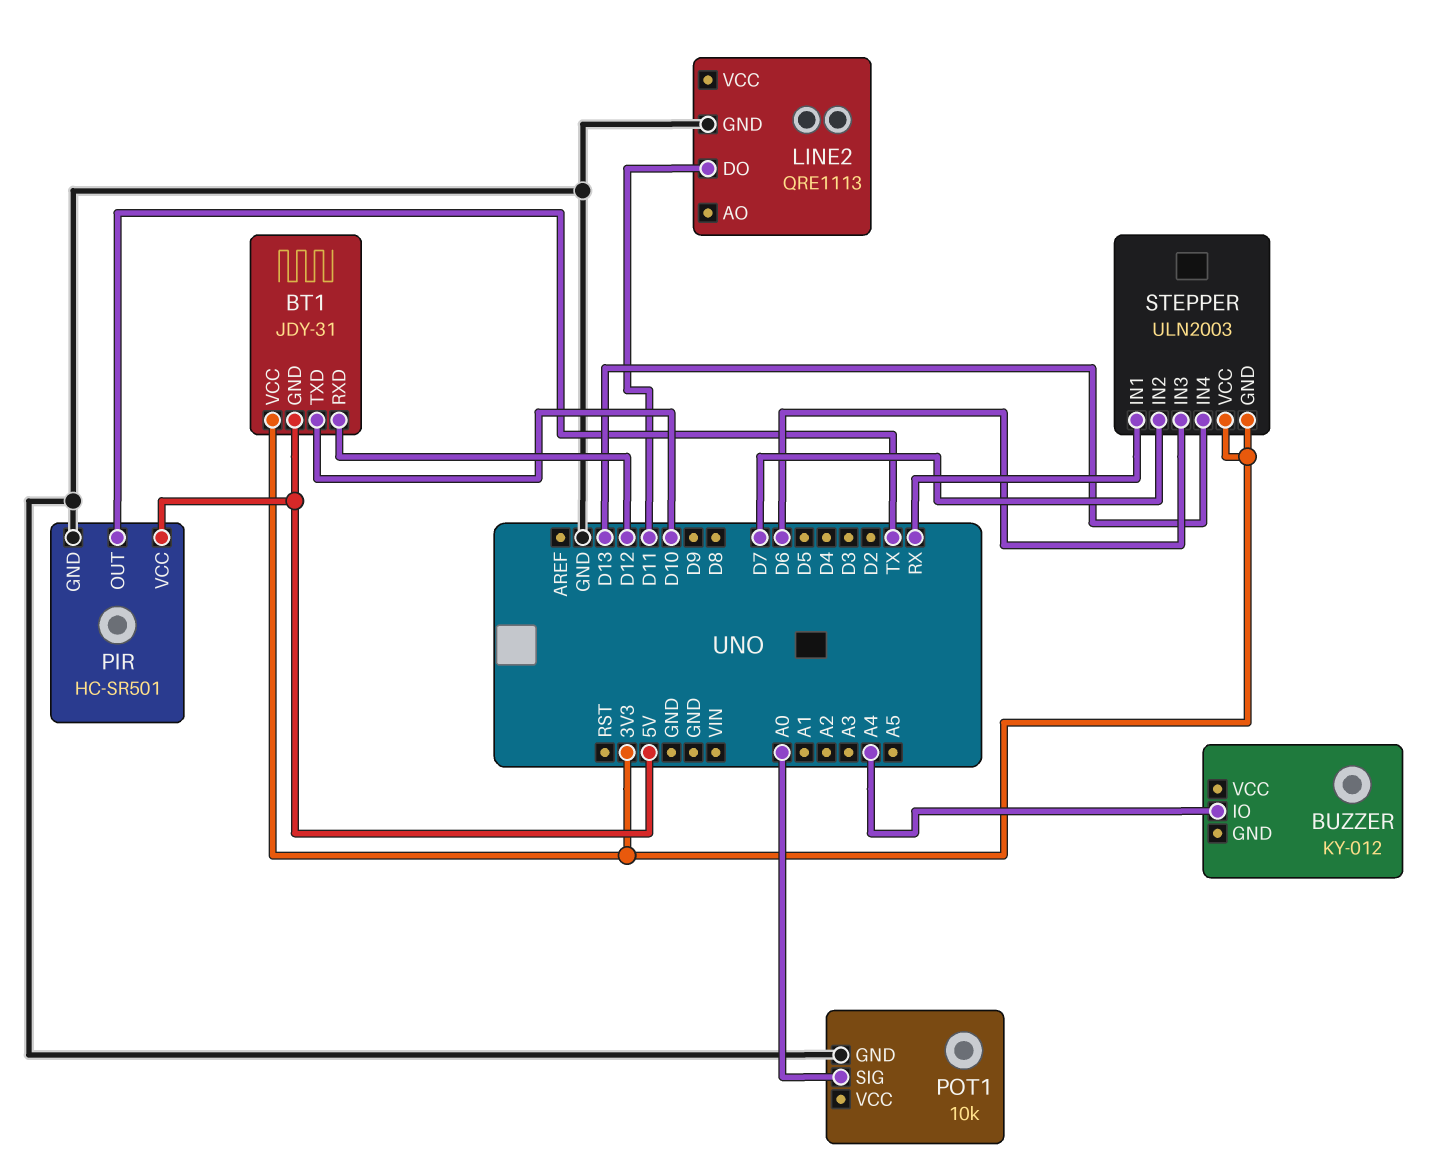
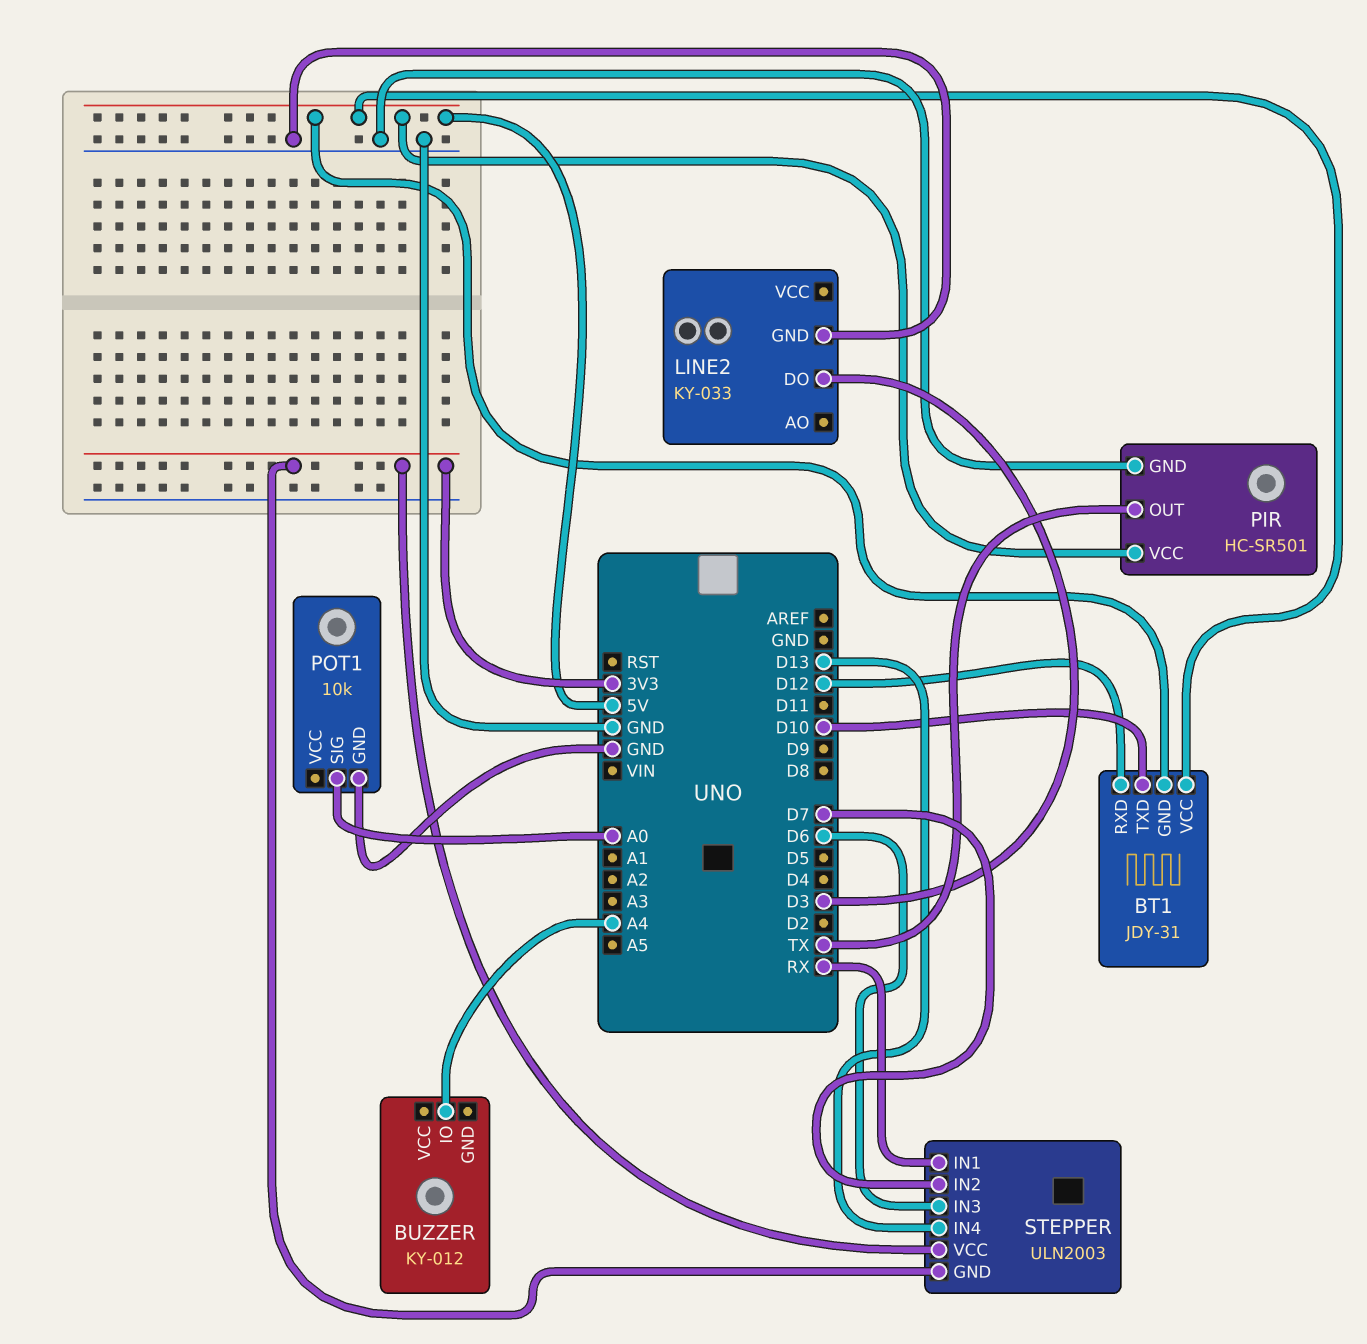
BT1 pin VCC: 3V3 -> 5V
LINE2: QRE1113 -> KY-033
LINE2 pin DO: D11 -> D3

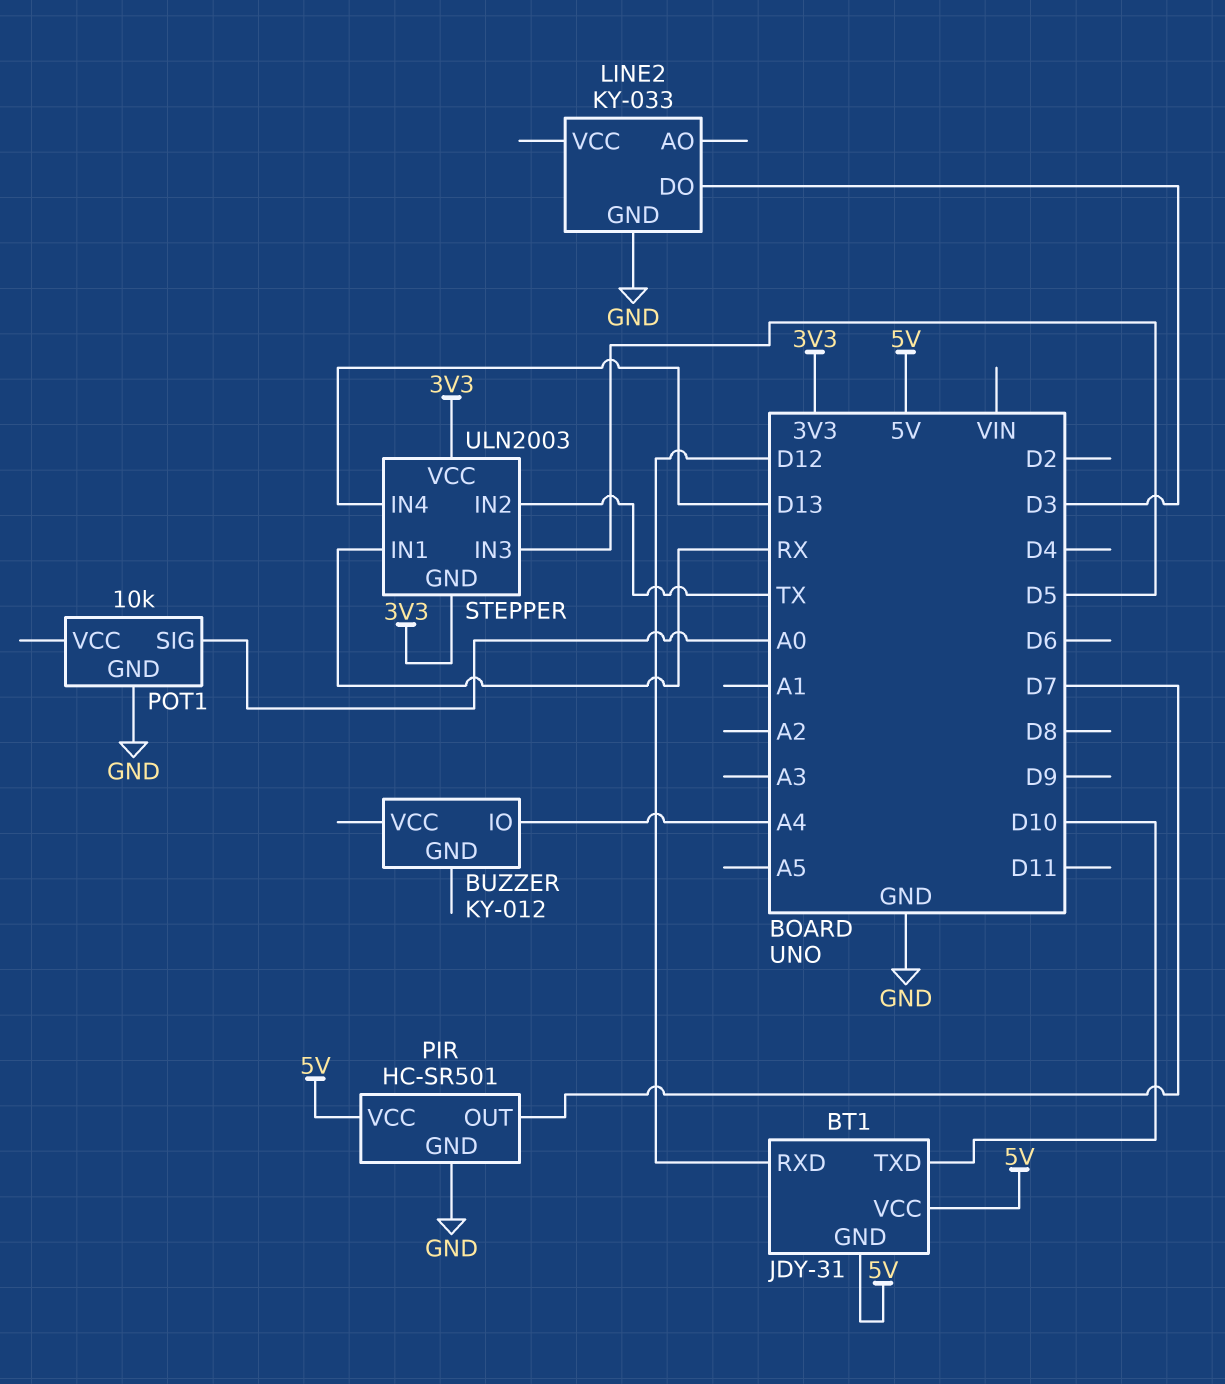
PIR pin OUT: TX -> D7
STEPPER pin IN2: D7 -> TX
STEPPER pin IN3: D6 -> D5

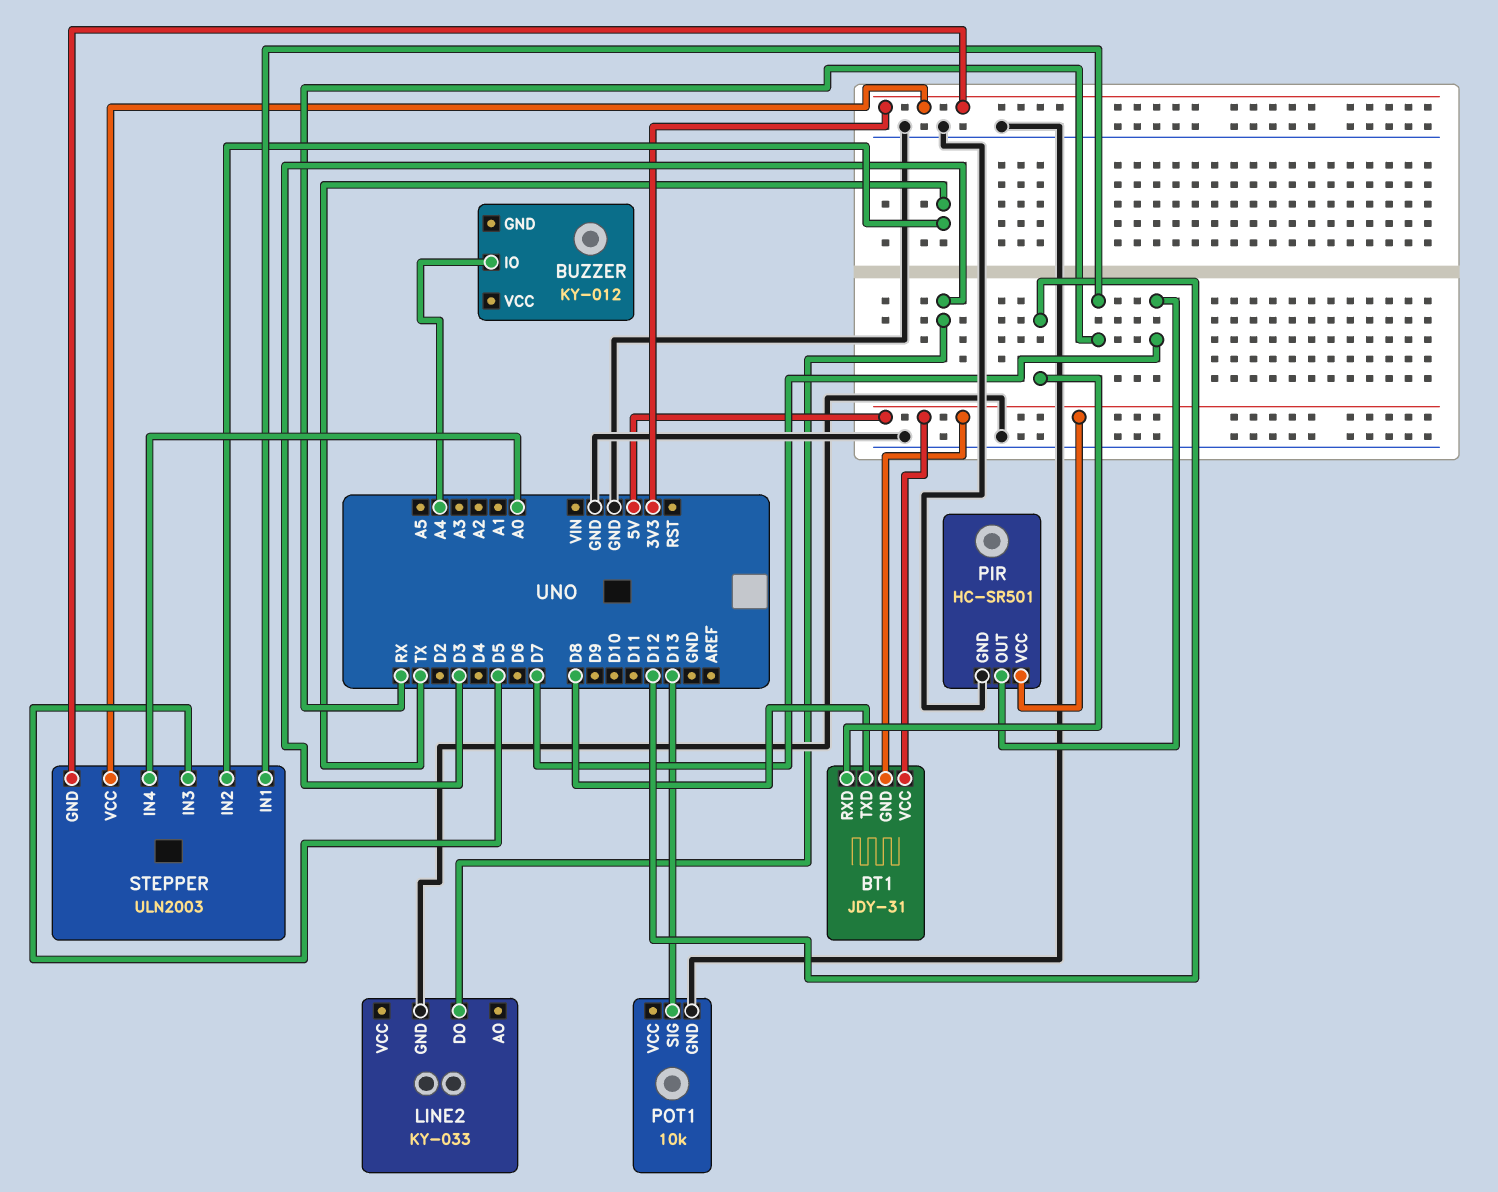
BT1 pin TXD: D10 -> D8
POT1 pin SIG: A0 -> D13
STEPPER pin IN4: D13 -> A0

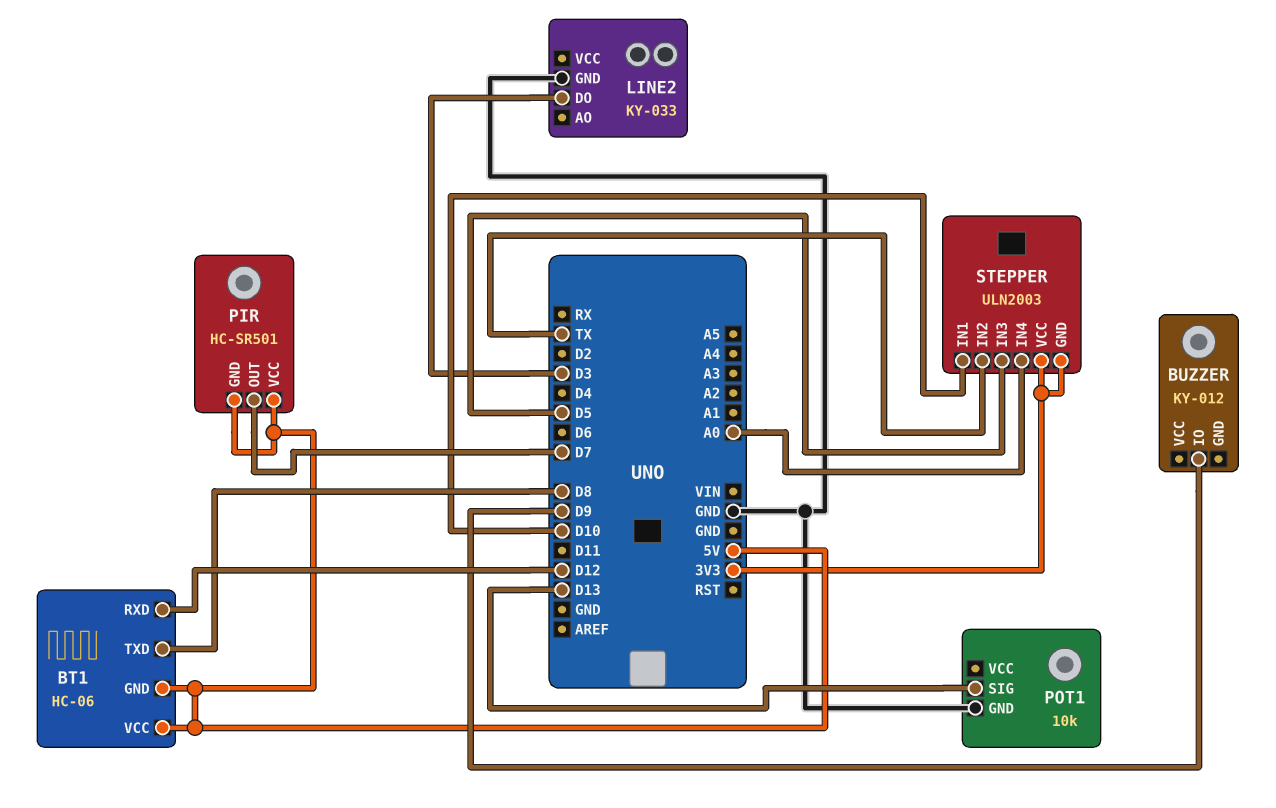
BT1: JDY-31 -> HC-06
BUZZER pin IO: A4 -> D9
PIR pin GND: GND -> 5V
STEPPER pin IN1: RX -> D10

